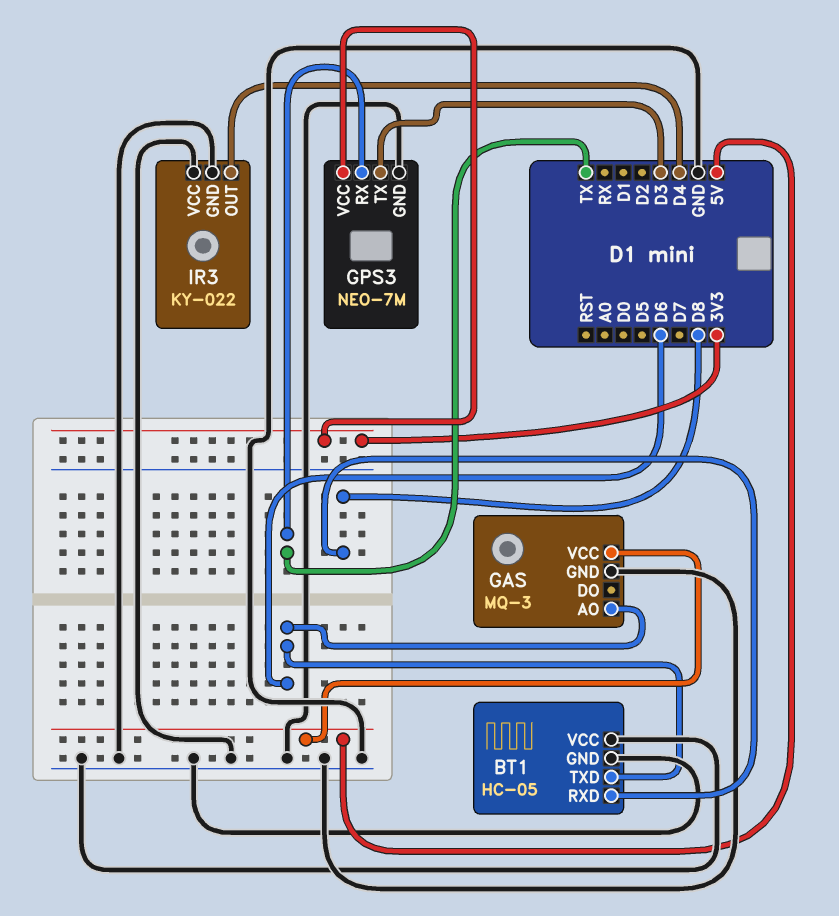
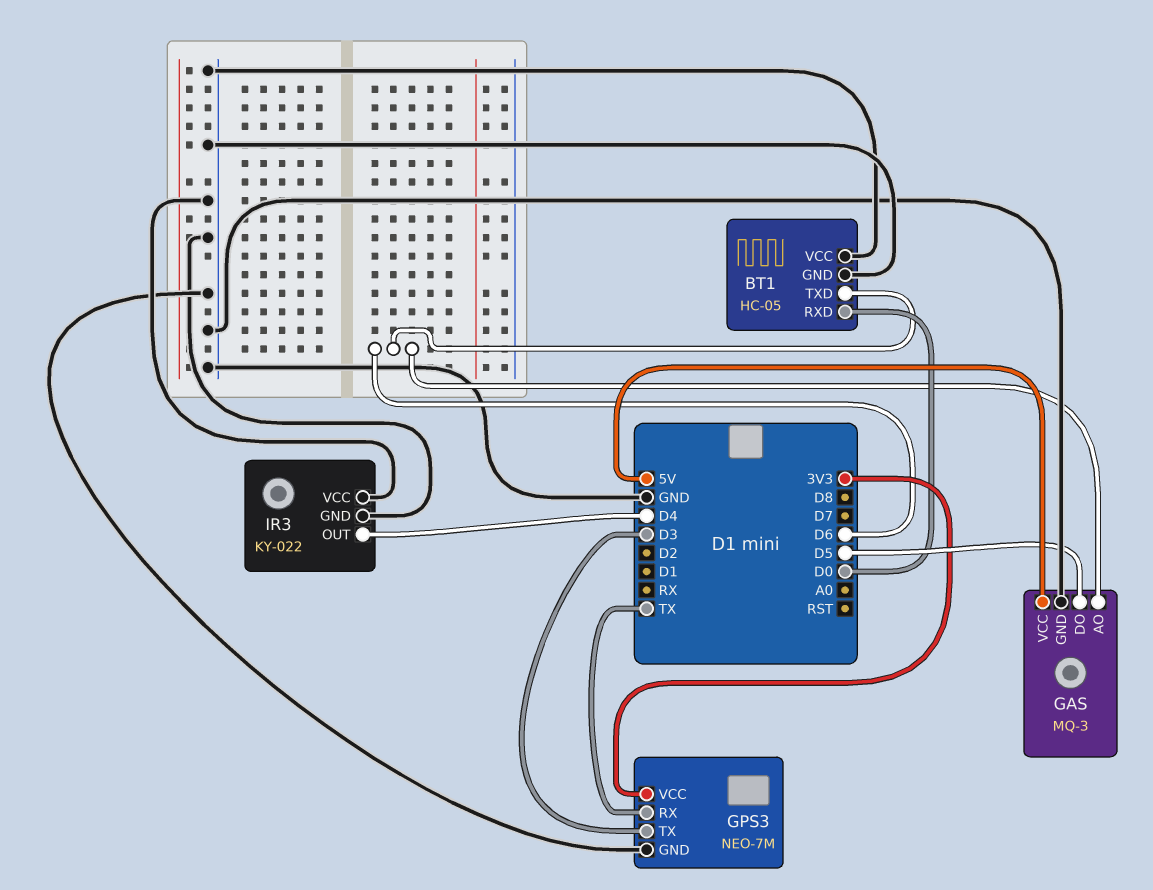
BT1 pin RXD: D8 -> D0
GAS pin DO: none -> D5

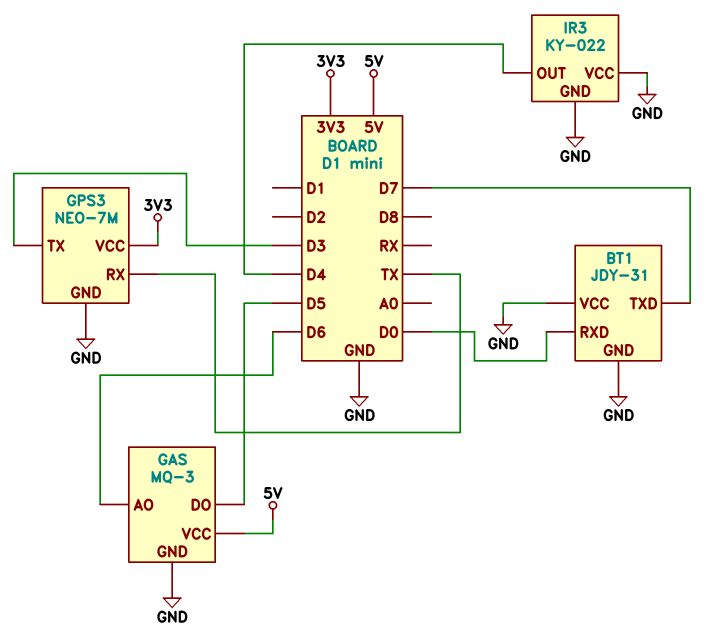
BT1: HC-05 -> JDY-31
BT1 pin TXD: D6 -> D7

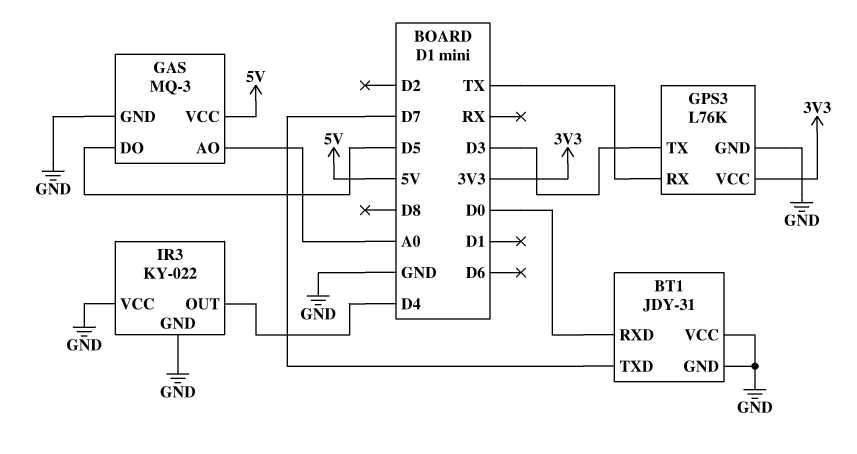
GAS pin AO: D6 -> A0
GPS3: NEO-7M -> L76K

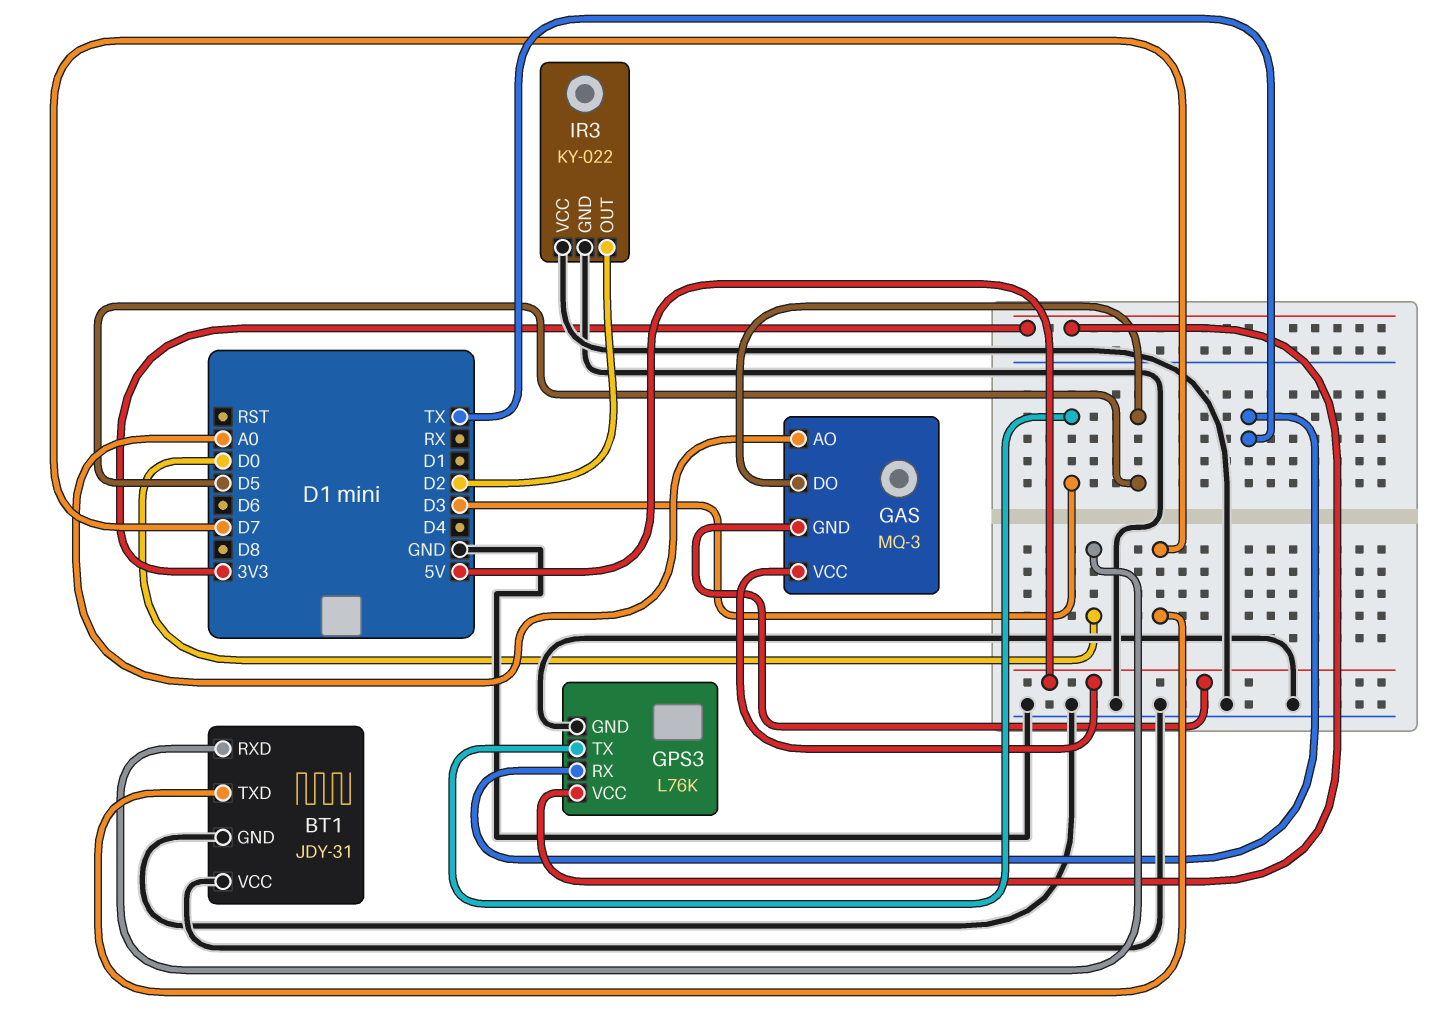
GAS pin GND: GND -> 5V
IR3 pin OUT: D4 -> D2

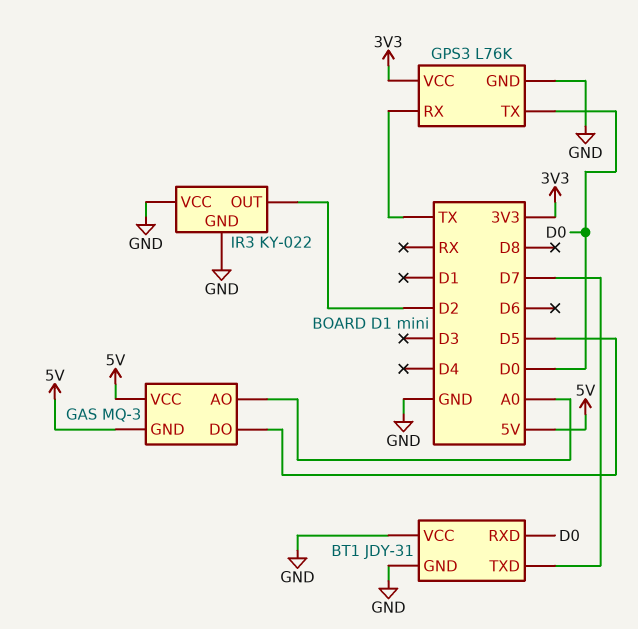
GPS3 pin TX: D3 -> D0

